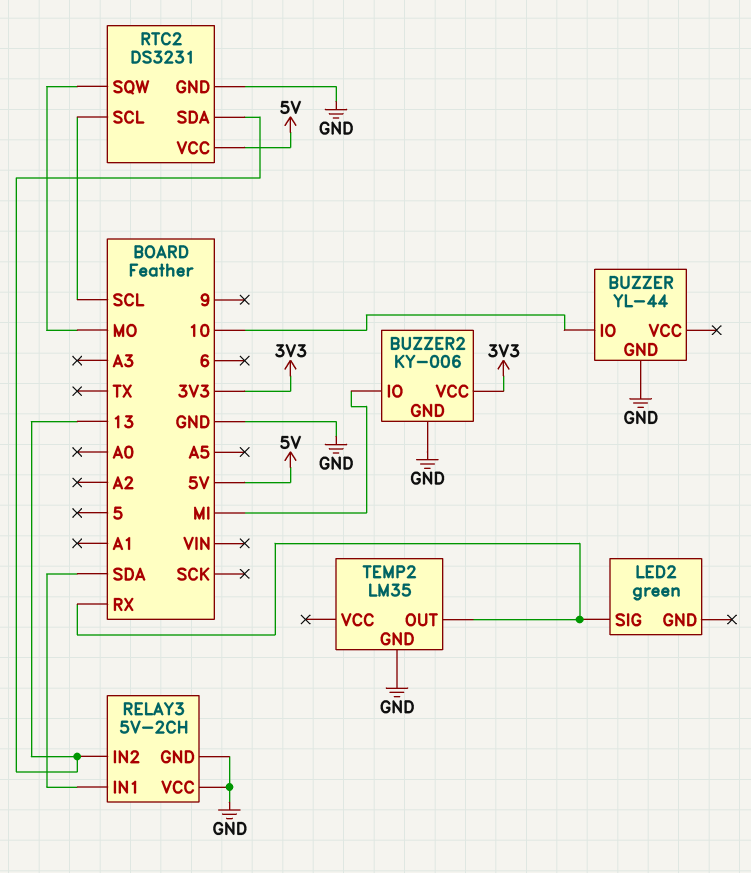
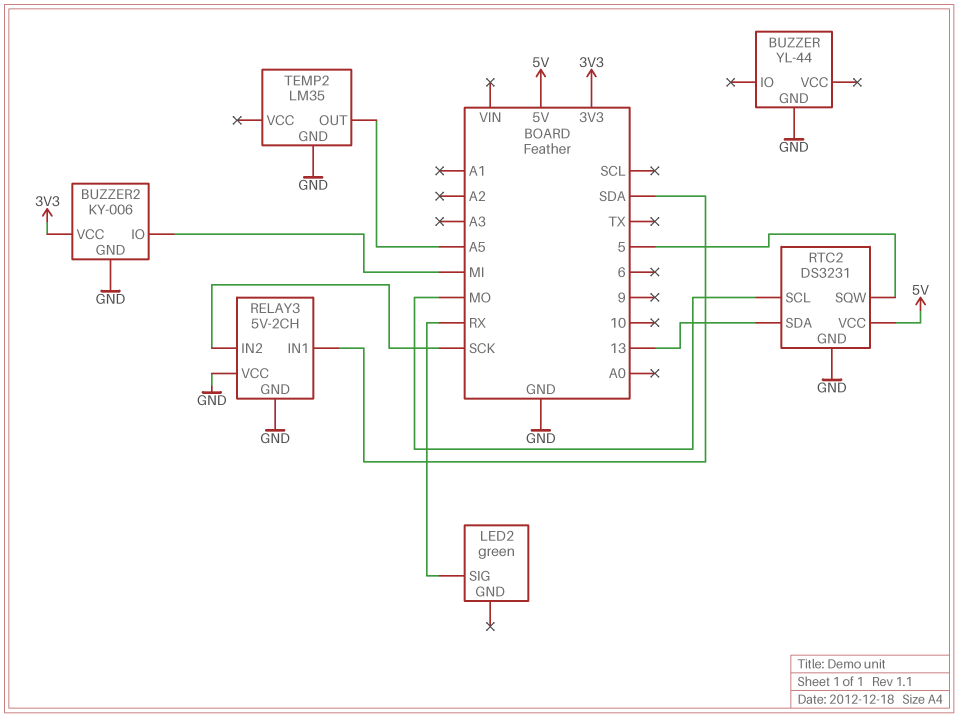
BUZZER pin IO: 10 -> none
RELAY3 pin IN2: 13 -> SCK
RTC2 pin SCL: SCL -> MO
RTC2 pin SQW: MO -> 5
TEMP2 pin OUT: RX -> A5

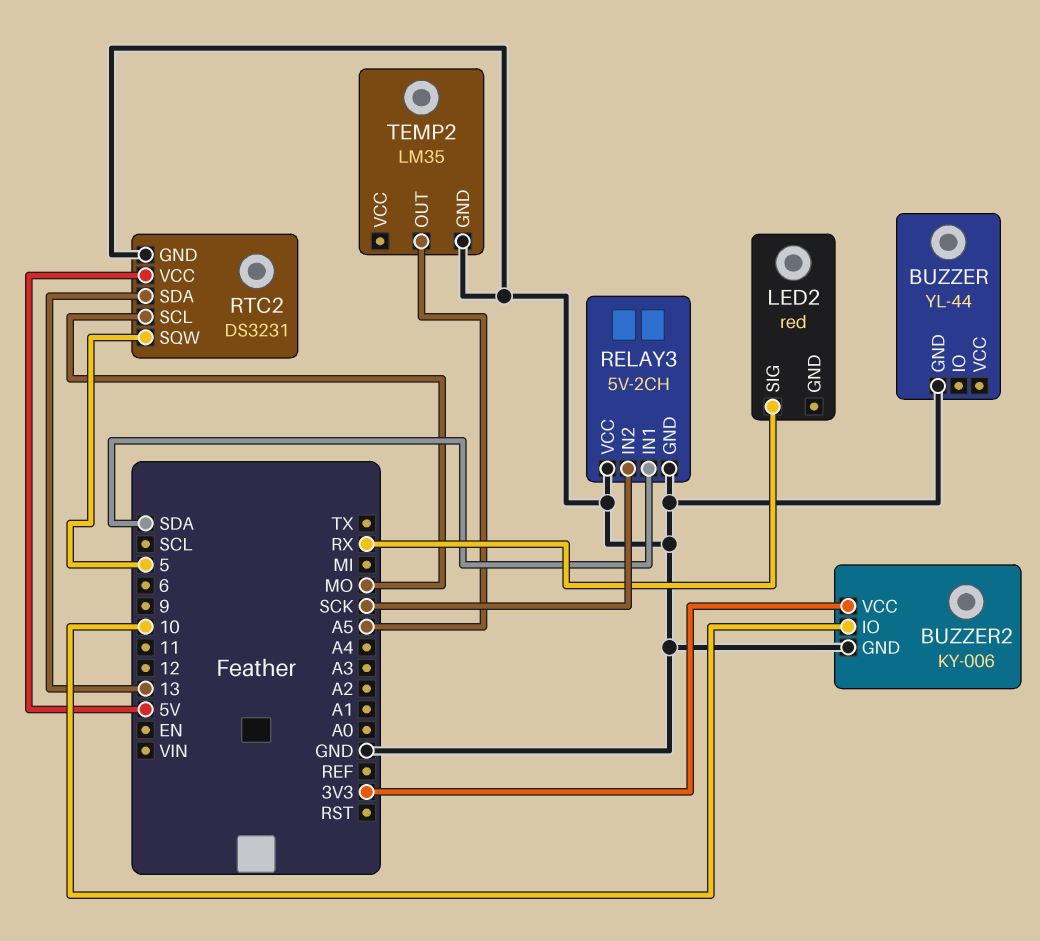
BUZZER2 pin IO: MI -> 10
LED2: green -> red

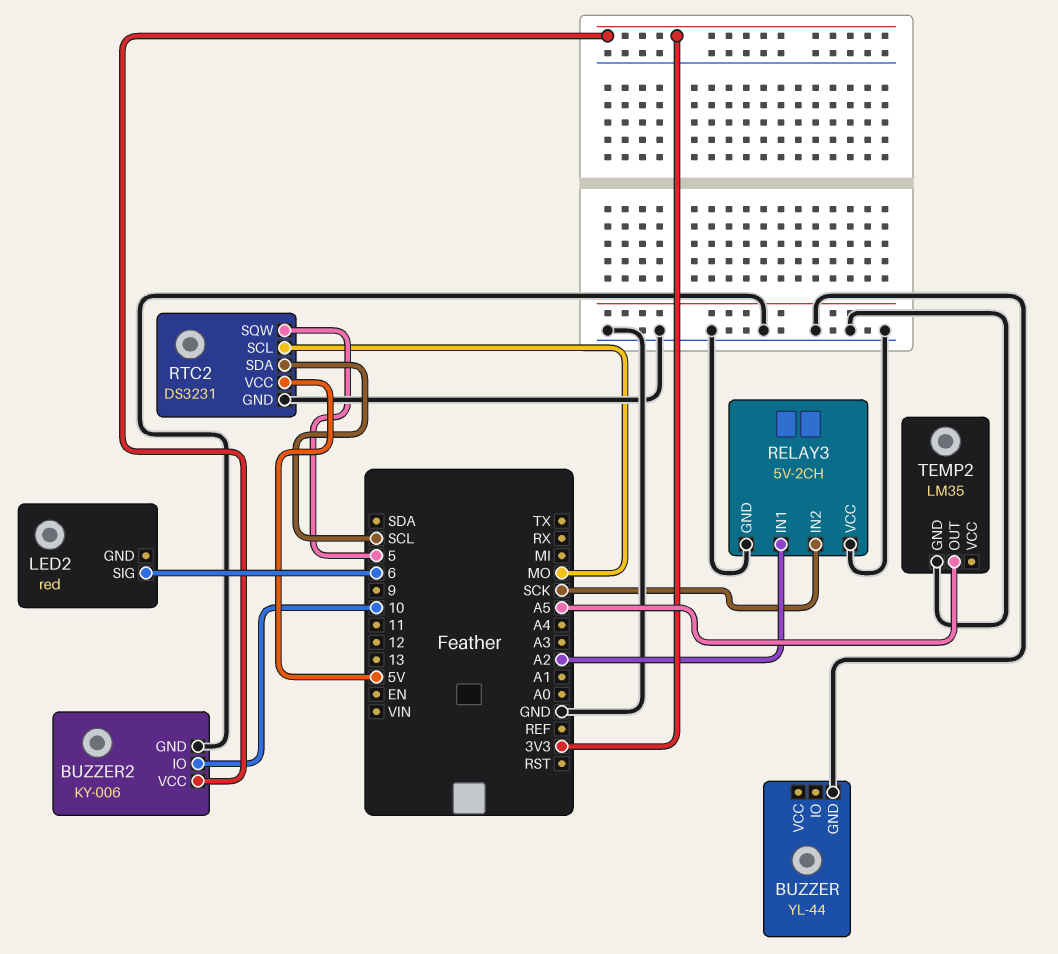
LED2 pin SIG: RX -> 6
RELAY3 pin IN1: SDA -> A2
RTC2 pin SDA: 13 -> SCL

